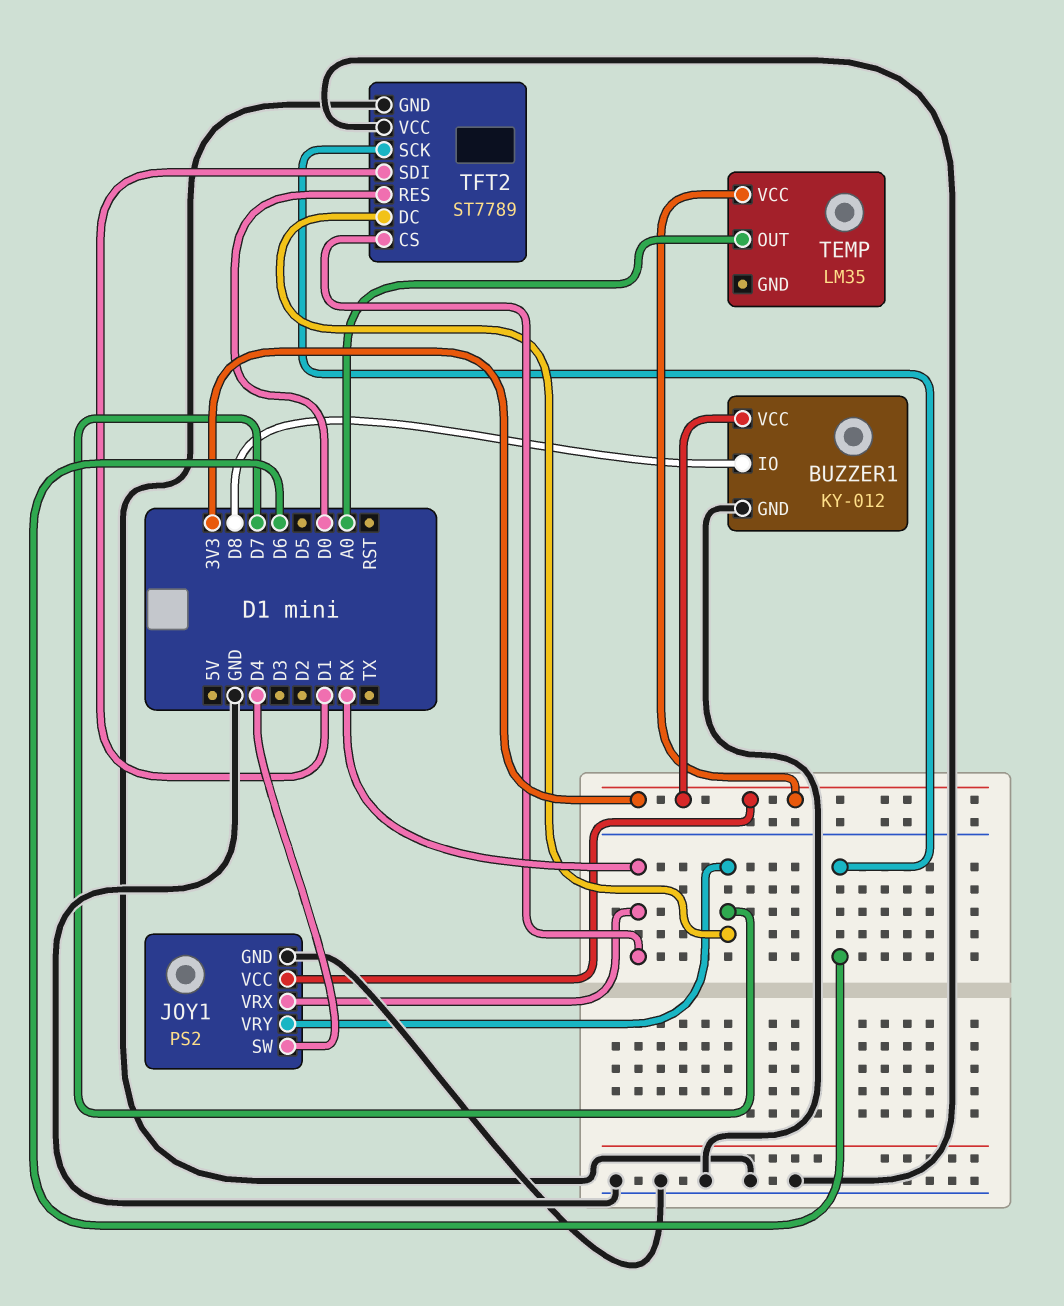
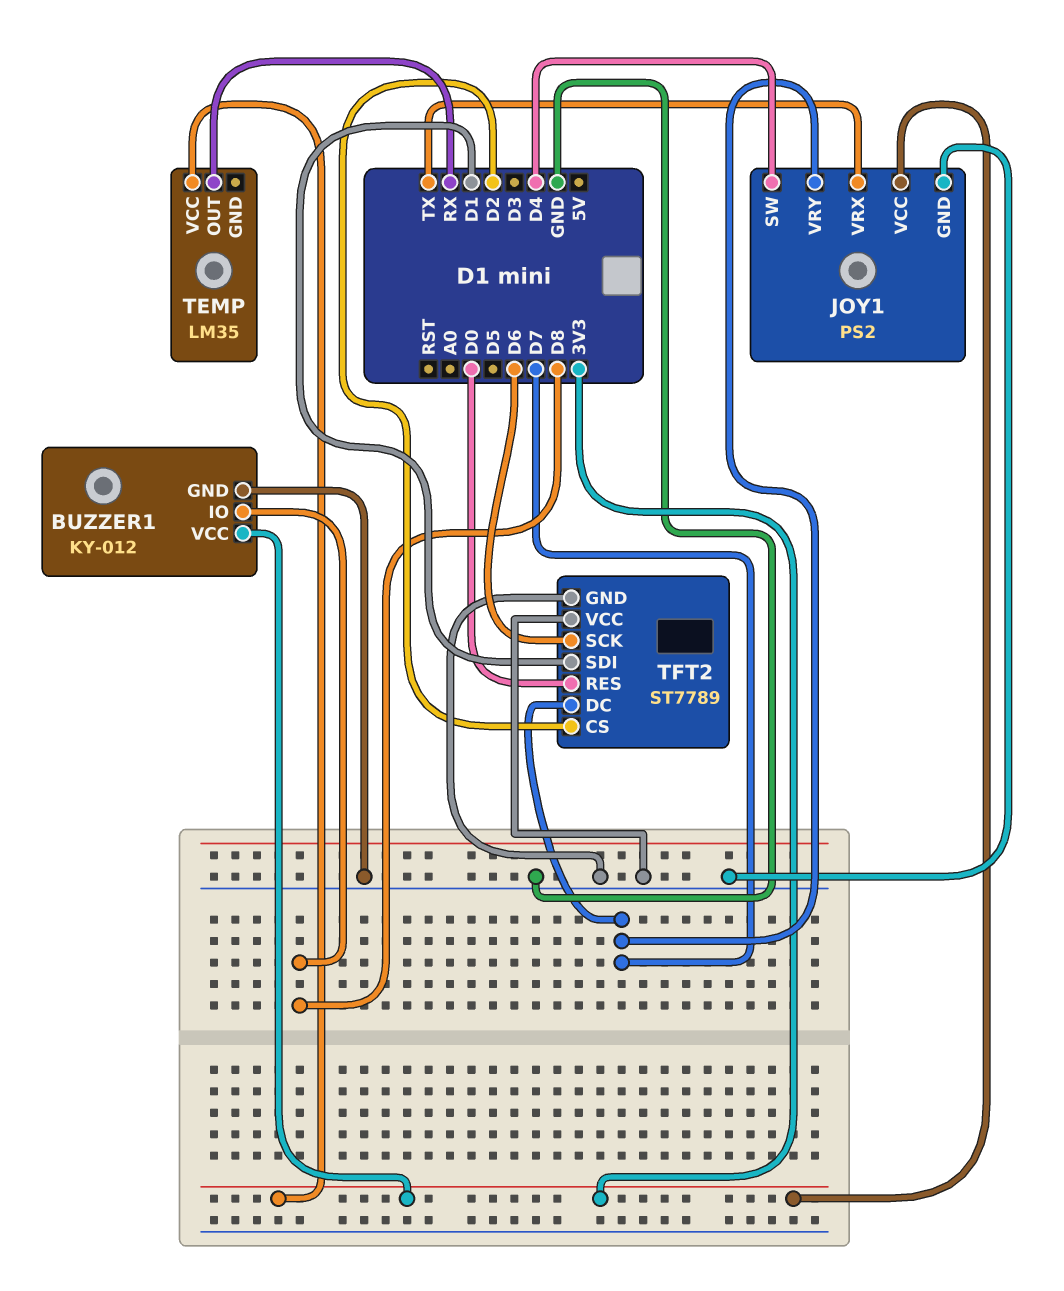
JOY1 pin VRX: RX -> TX
TEMP pin OUT: A0 -> RX
TFT2 pin CS: RX -> D2

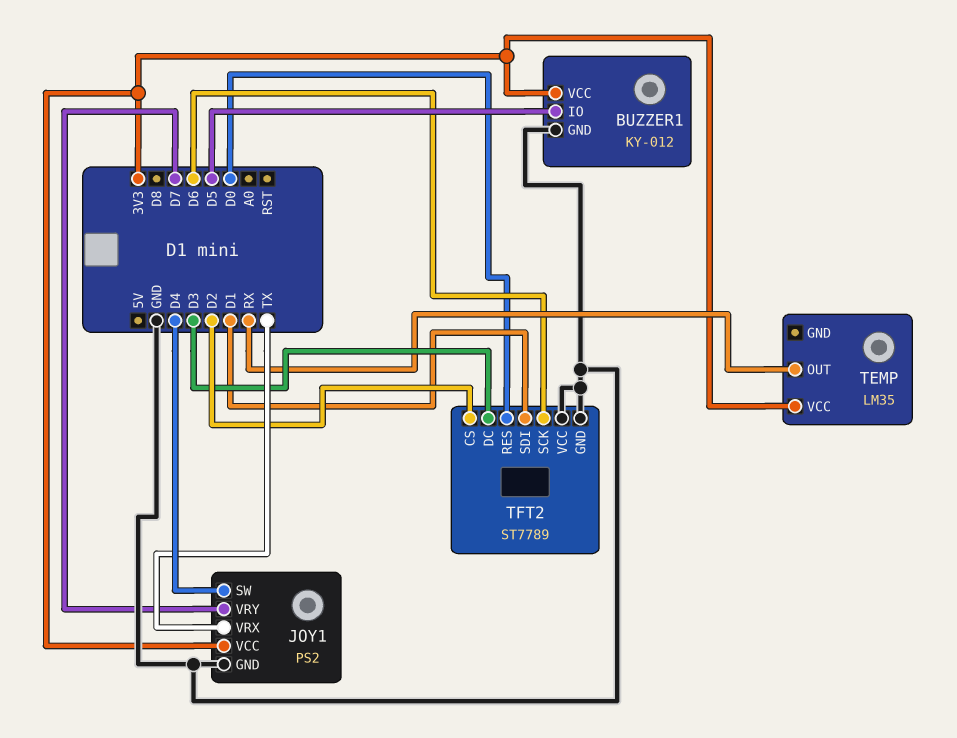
BUZZER1 pin IO: D8 -> D5
TFT2 pin DC: D7 -> D3

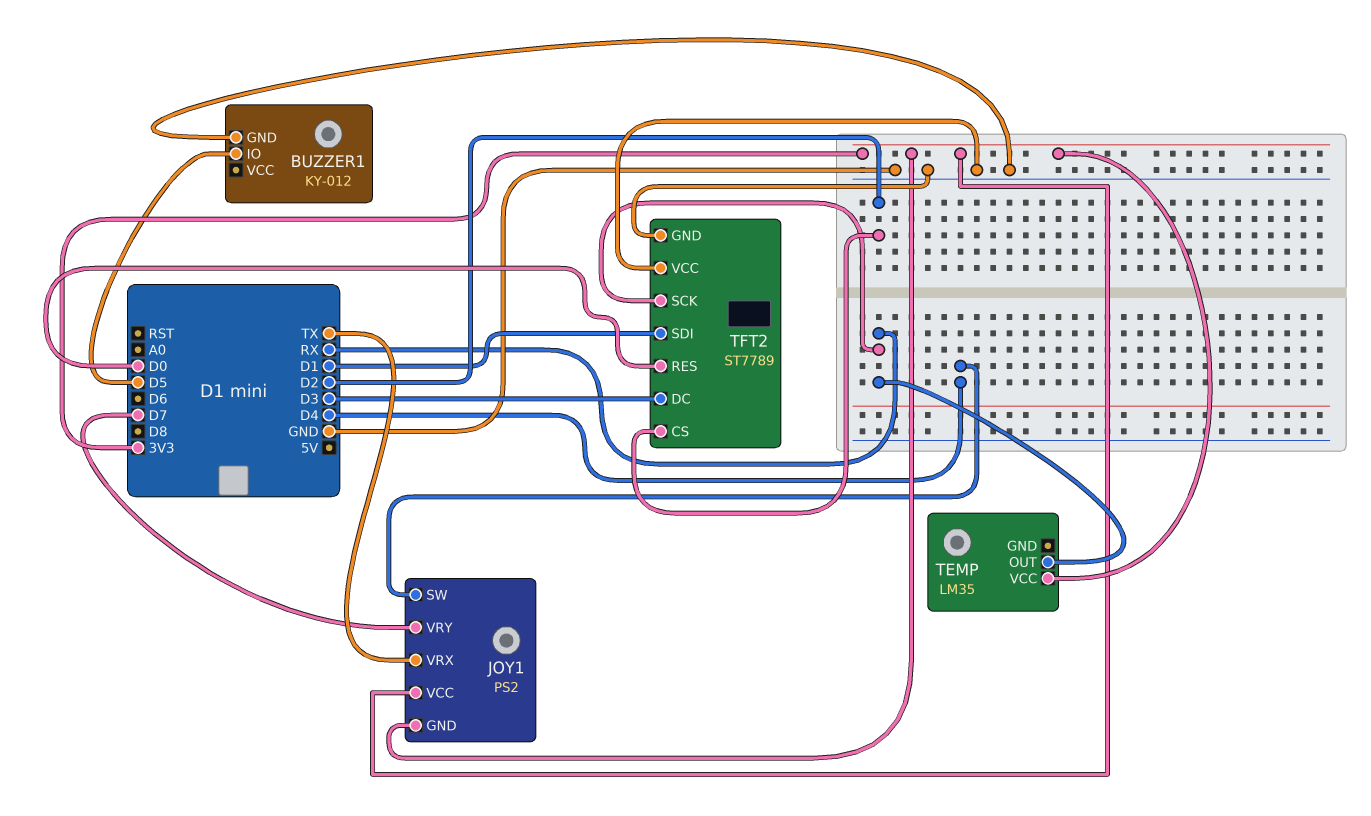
BUZZER1 pin VCC: 3V3 -> none
JOY1 pin GND: GND -> 3V3
TFT2 pin SCK: D6 -> RX

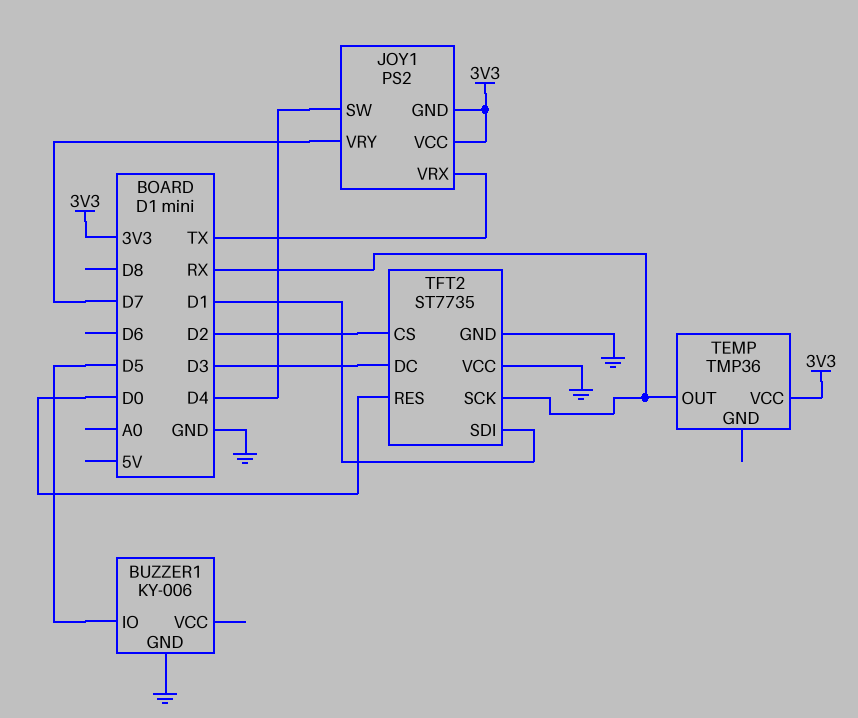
BUZZER1: KY-012 -> KY-006
TEMP: LM35 -> TMP36
TFT2: ST7789 -> ST7735

